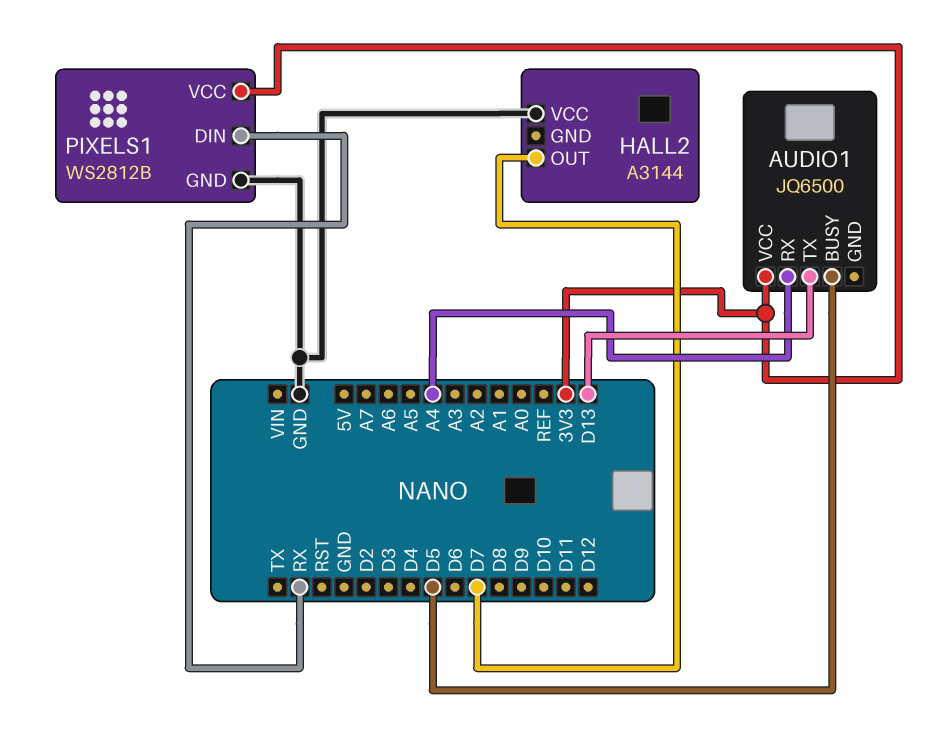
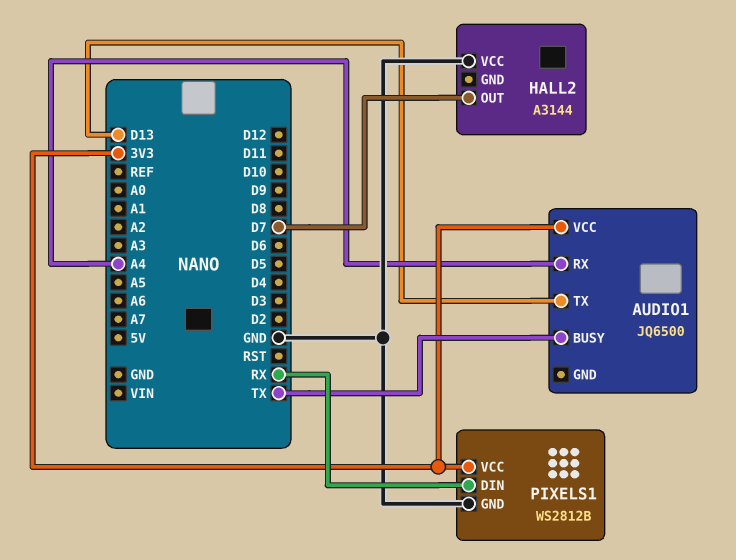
AUDIO1 pin BUSY: D5 -> TX

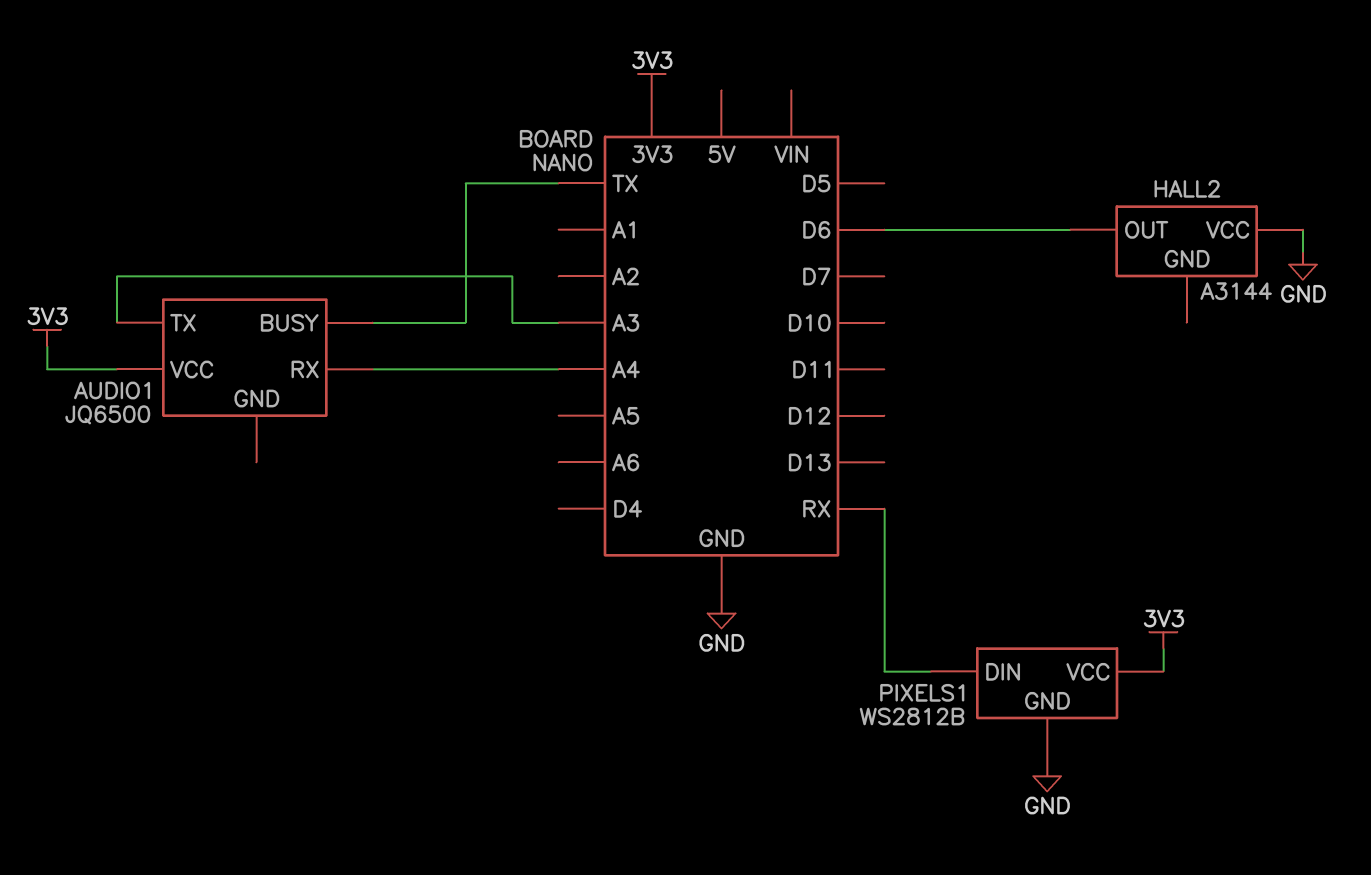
AUDIO1 pin TX: D13 -> A3
HALL2 pin OUT: D7 -> D6

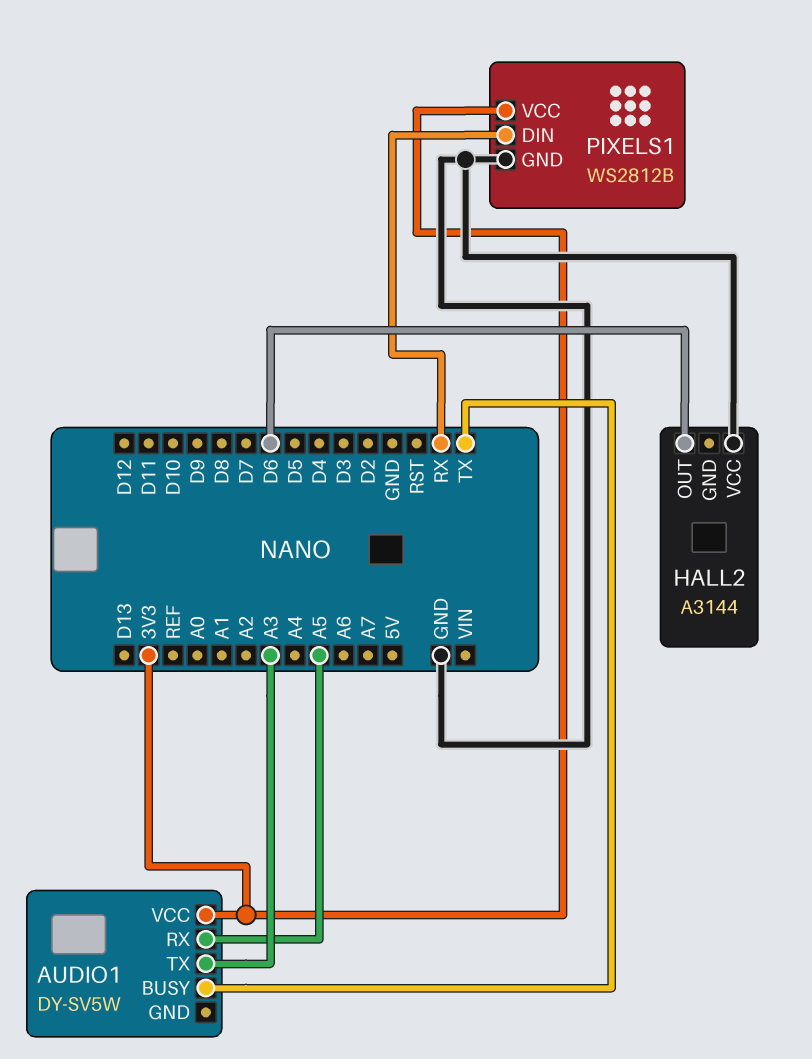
AUDIO1: JQ6500 -> DY-SV5W
AUDIO1 pin RX: A4 -> A5

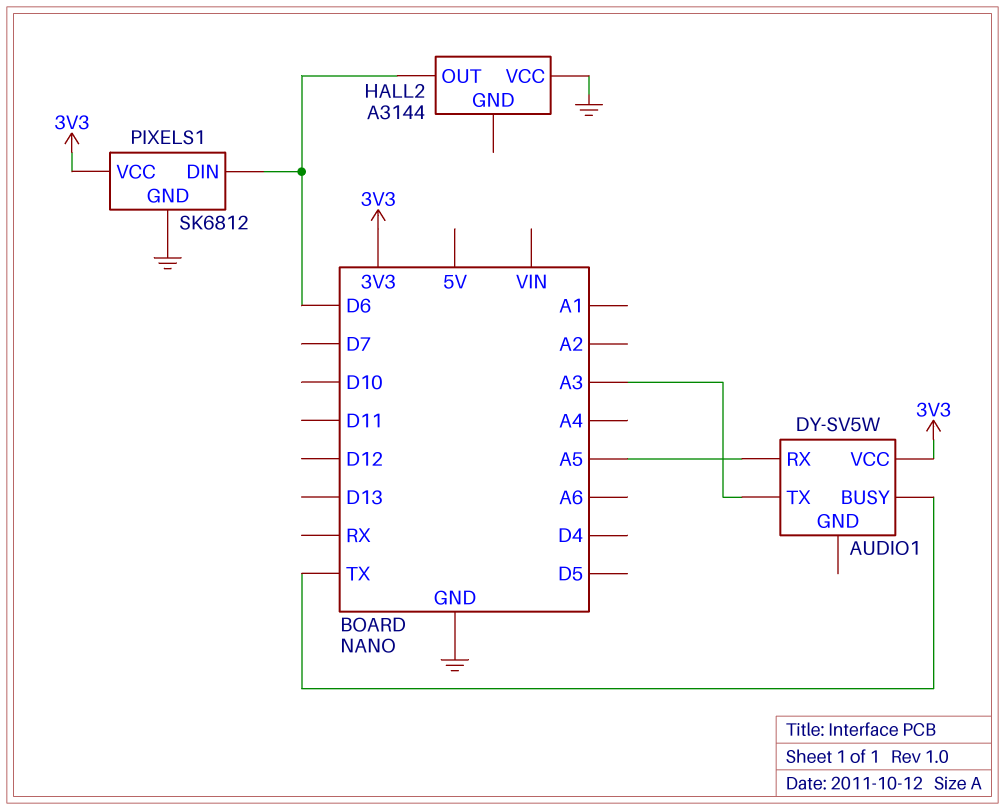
PIXELS1: WS2812B -> SK6812
PIXELS1 pin DIN: RX -> D6

